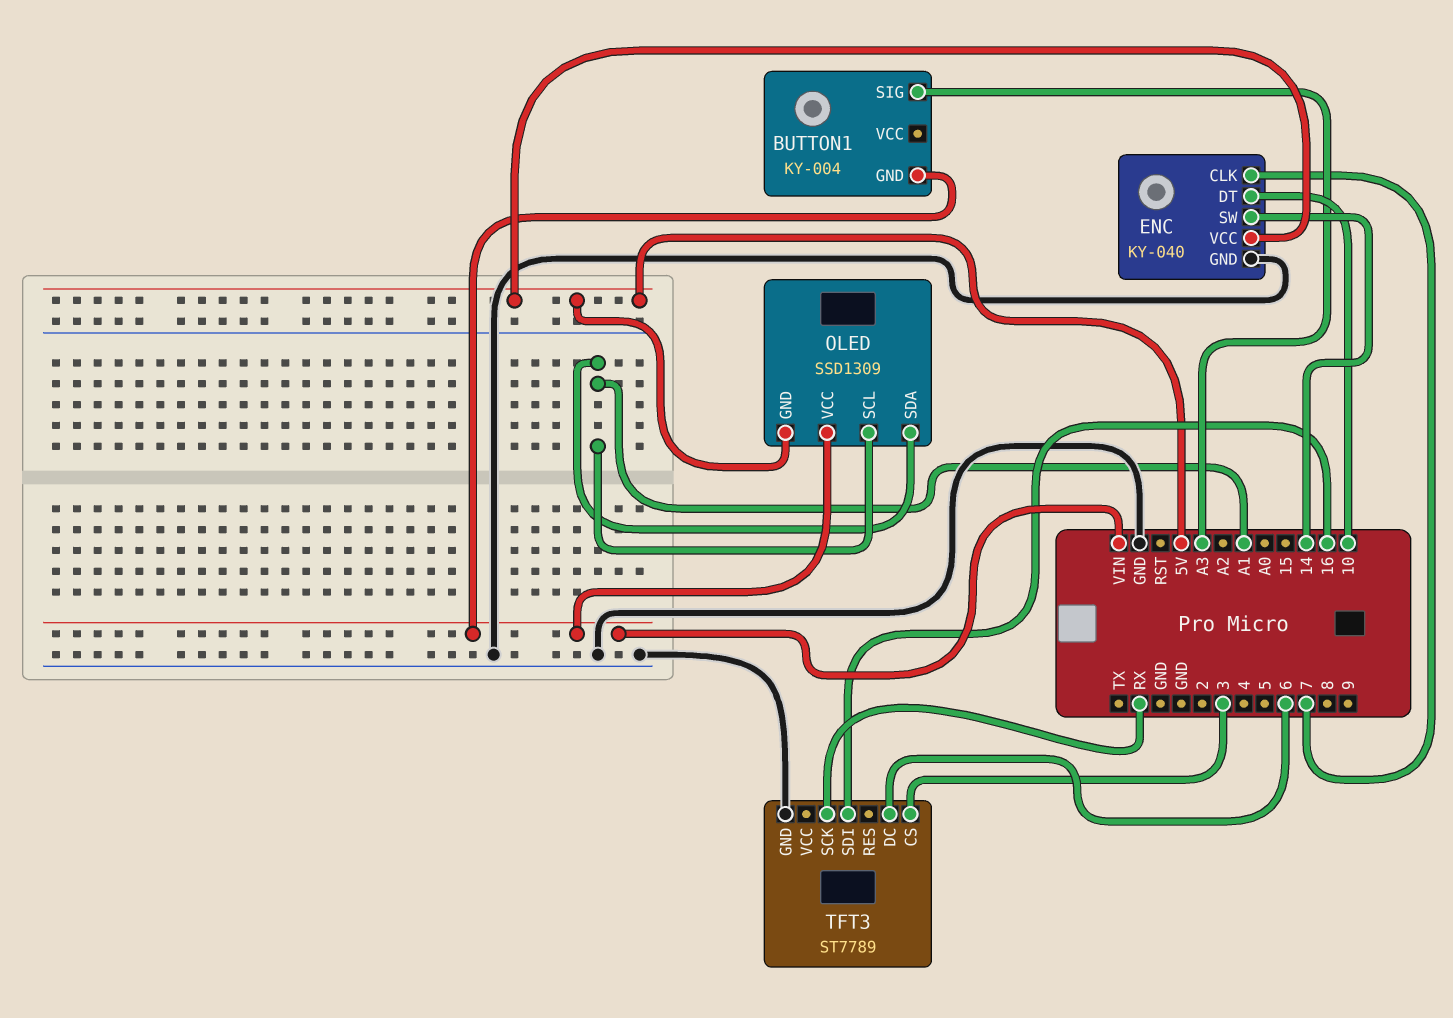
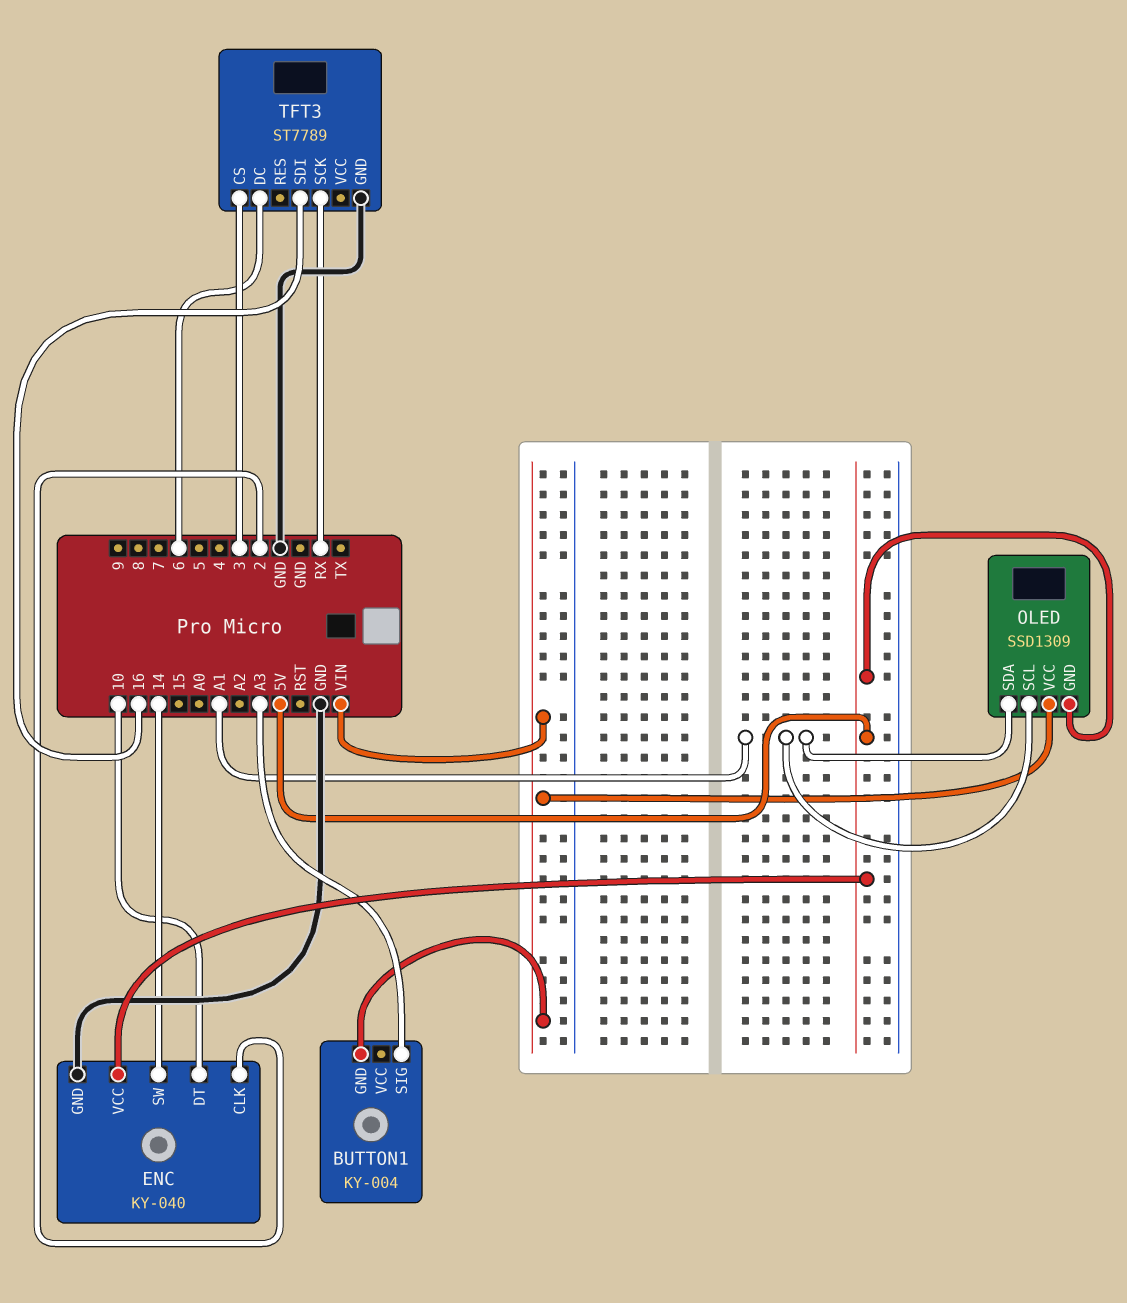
ENC pin CLK: 7 -> 2

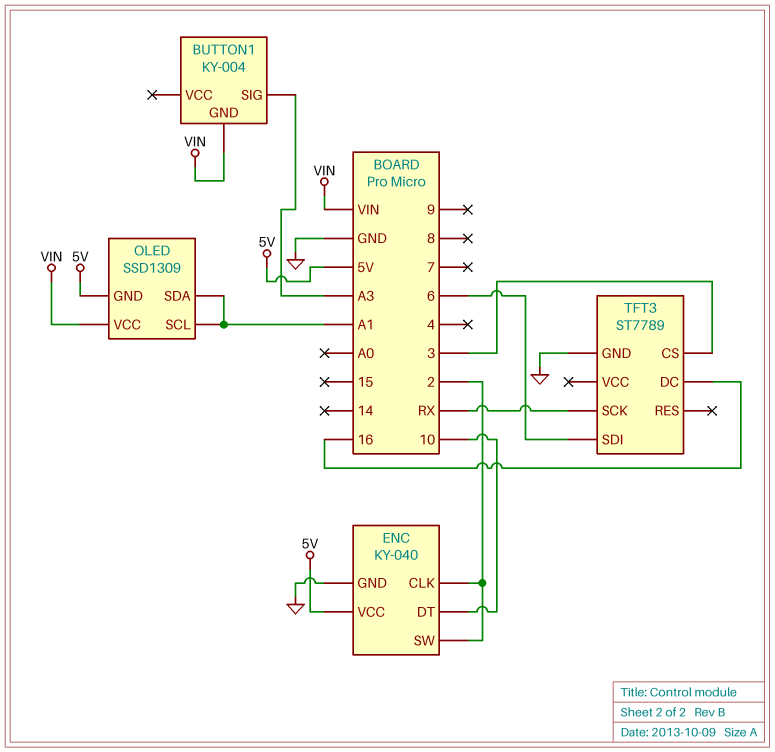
ENC pin SW: 14 -> 2
TFT3 pin DC: 6 -> 16
TFT3 pin SDI: 16 -> 6

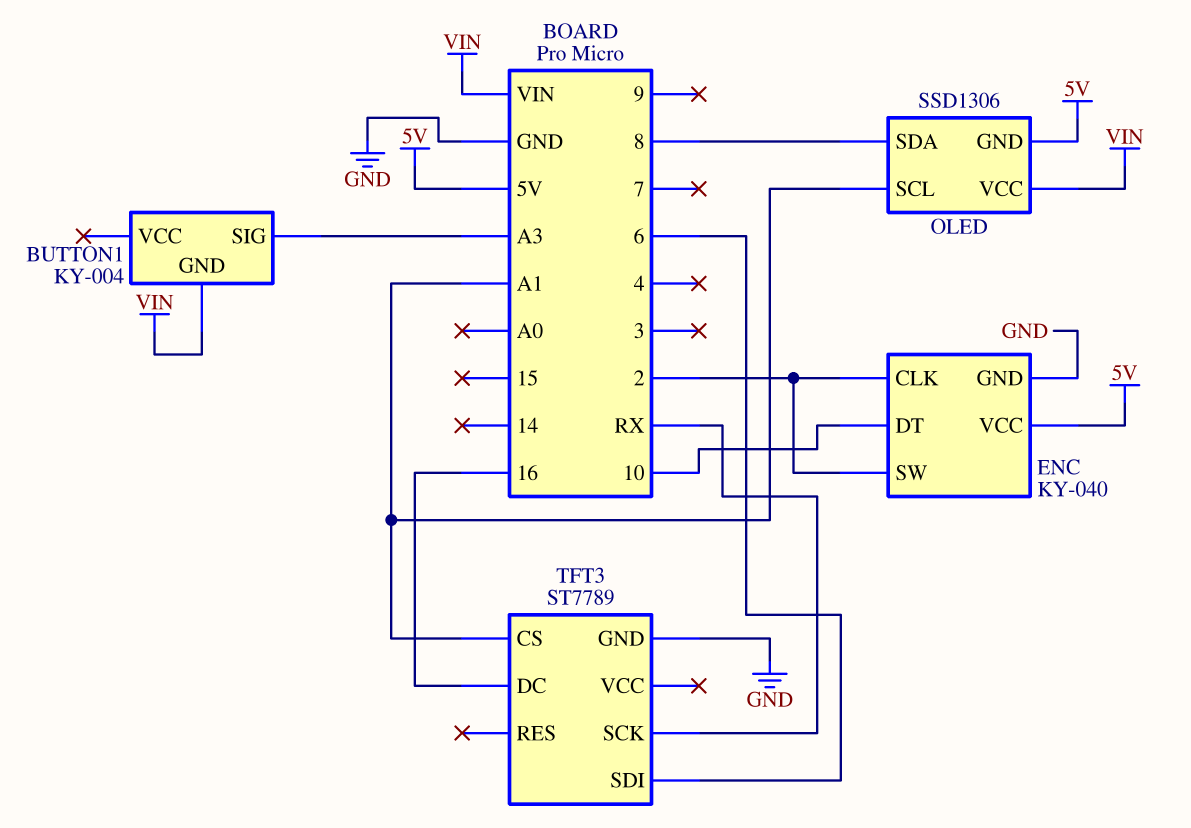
OLED: SSD1309 -> SSD1306
OLED pin SDA: A1 -> 8
TFT3 pin CS: 3 -> A1

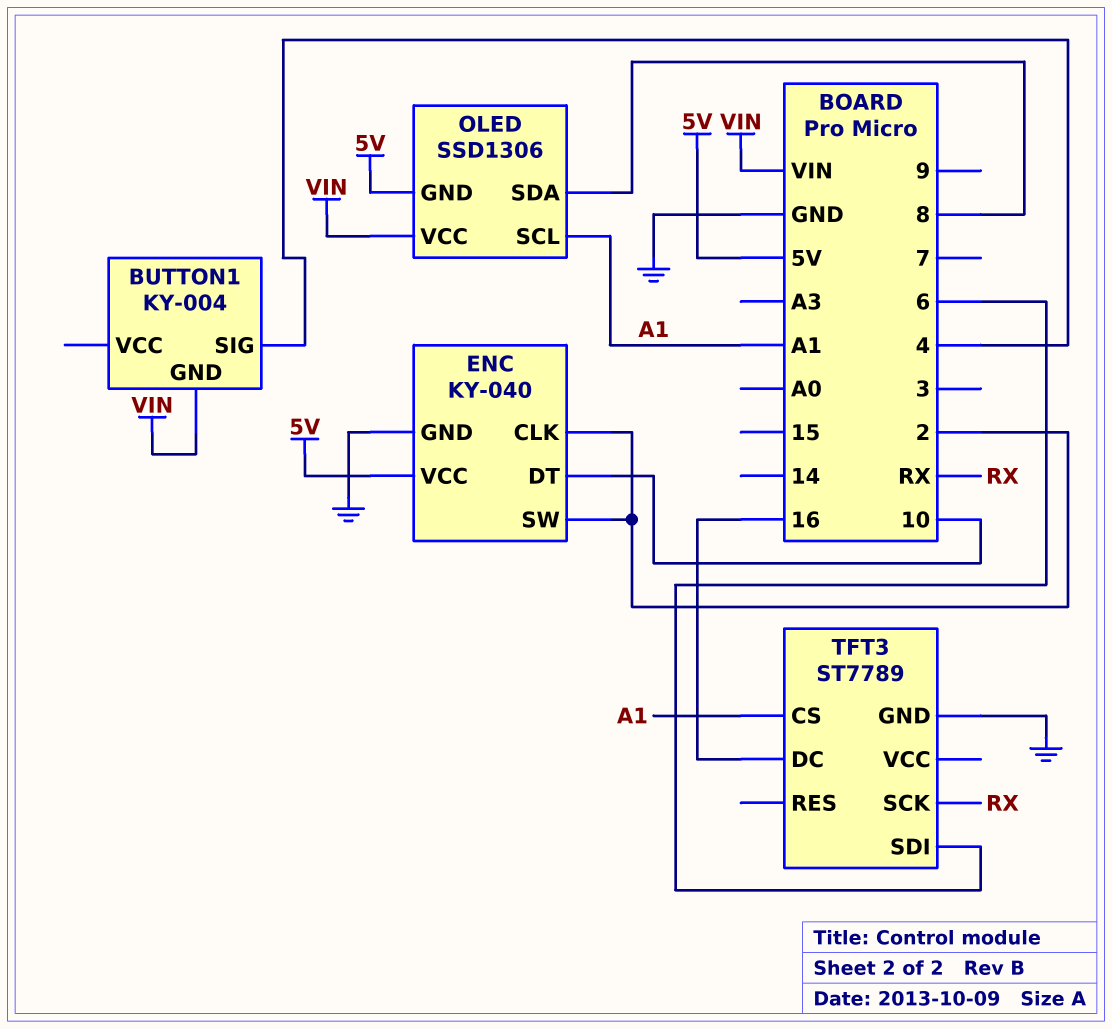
BUTTON1 pin SIG: A3 -> 4

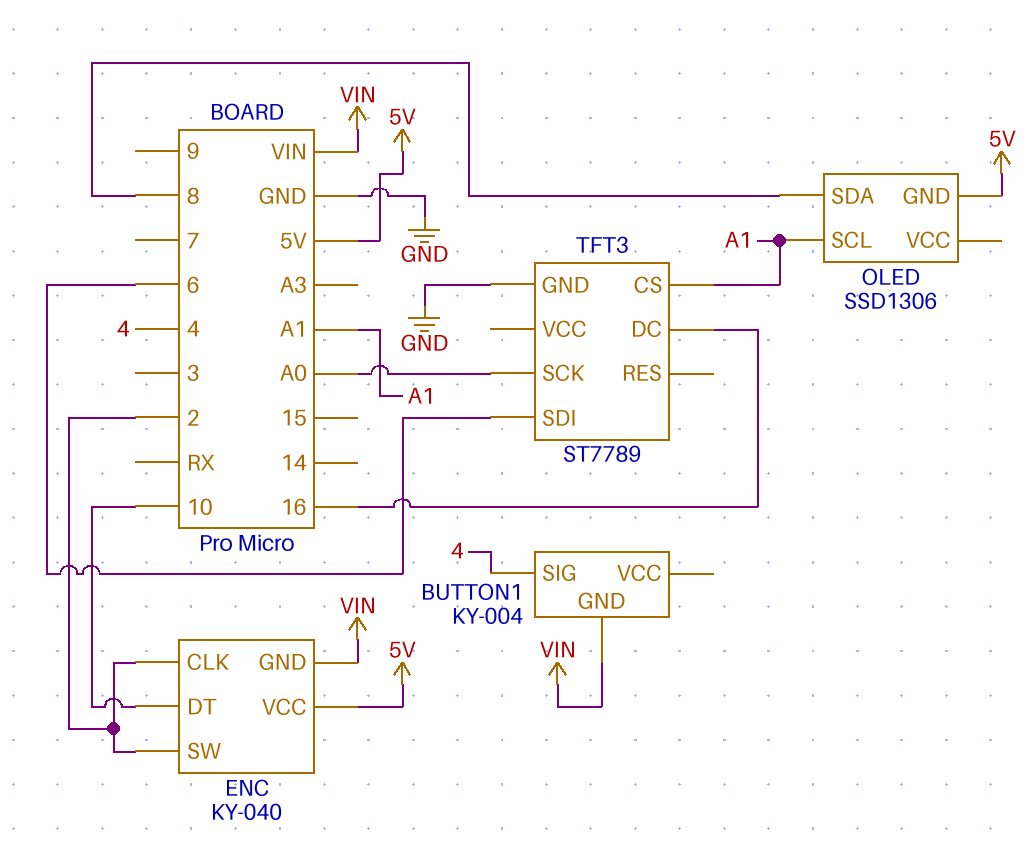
ENC pin GND: GND -> VIN
OLED pin VCC: VIN -> none
TFT3 pin SCK: RX -> A0

